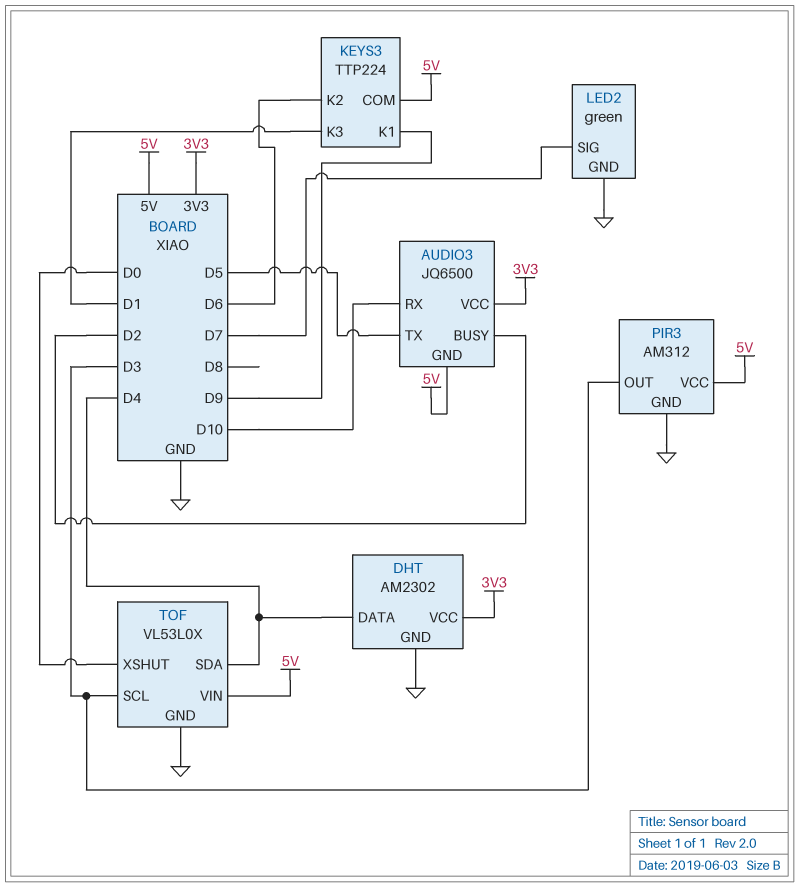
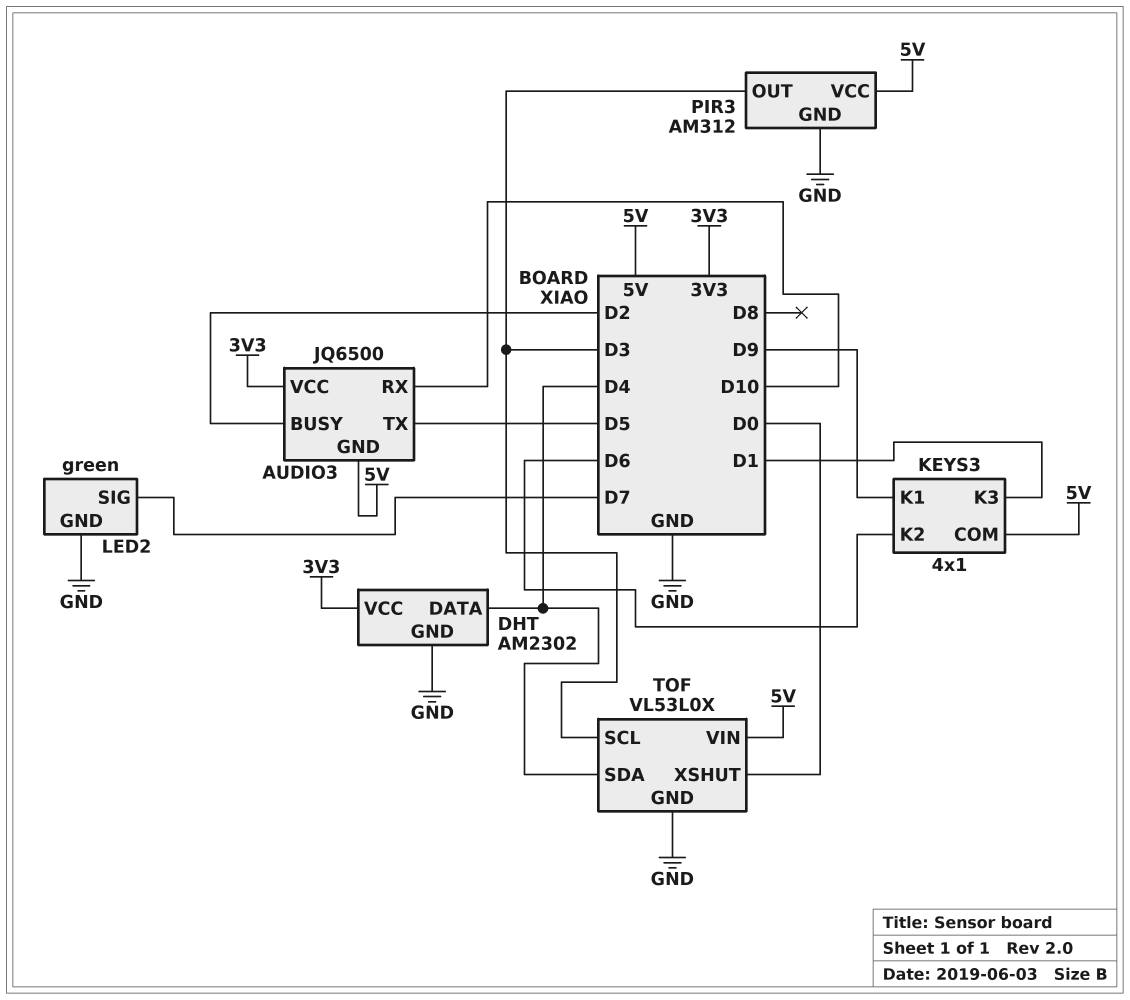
KEYS3: TTP224 -> 4x1

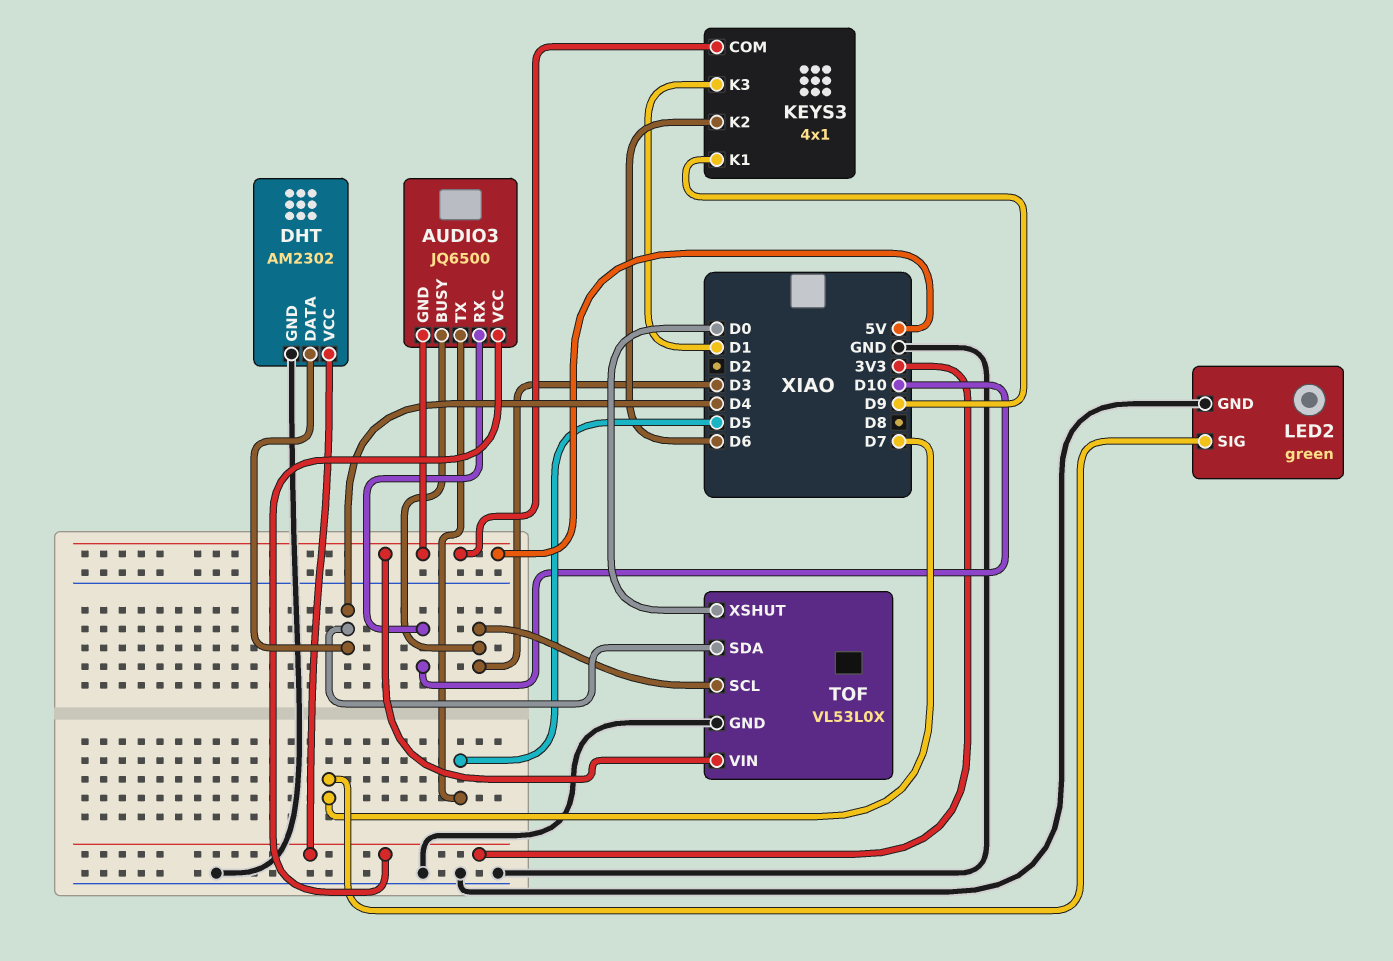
AUDIO3 pin BUSY: D2 -> D3
PIR3: AM312 -> none
PIR3 pin GND: GND -> none
PIR3 pin OUT: D3 -> none
PIR3 pin VCC: 5V -> none

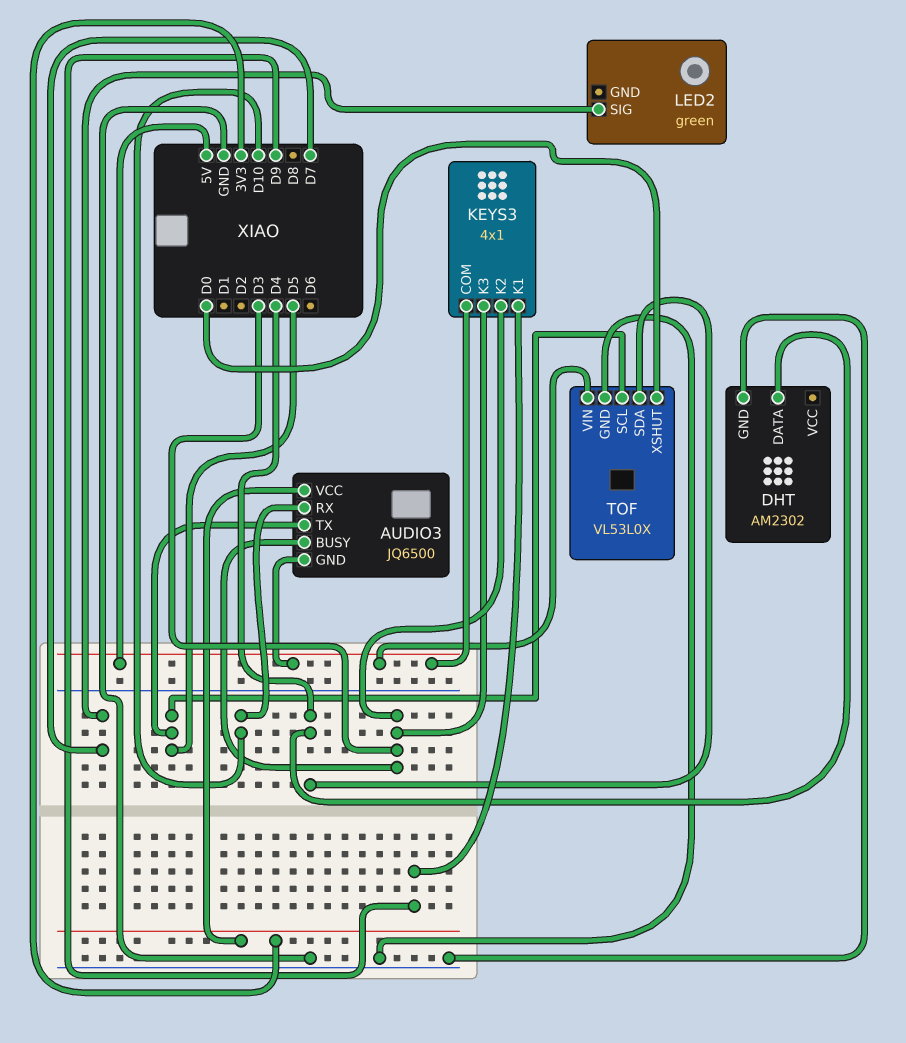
DHT pin VCC: 3V3 -> none
KEYS3 pin K2: D6 -> D3
KEYS3 pin K3: D1 -> D3
LED2 pin GND: GND -> none
TOF pin SCL: D3 -> D5

